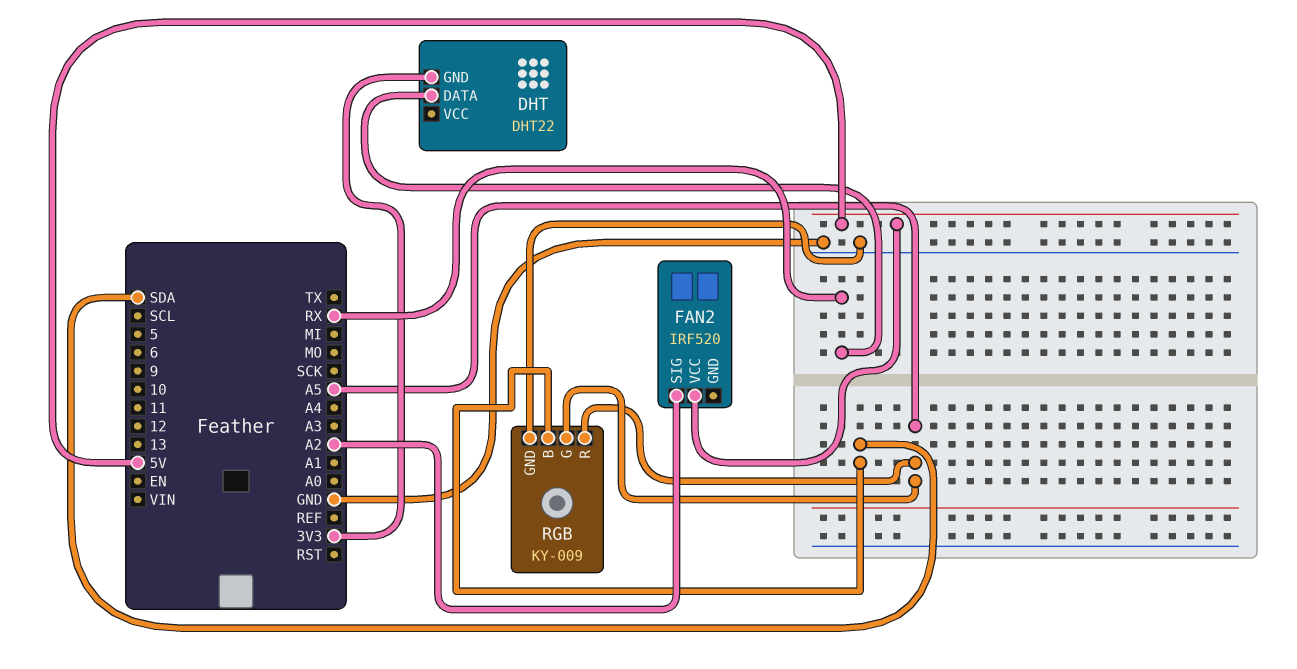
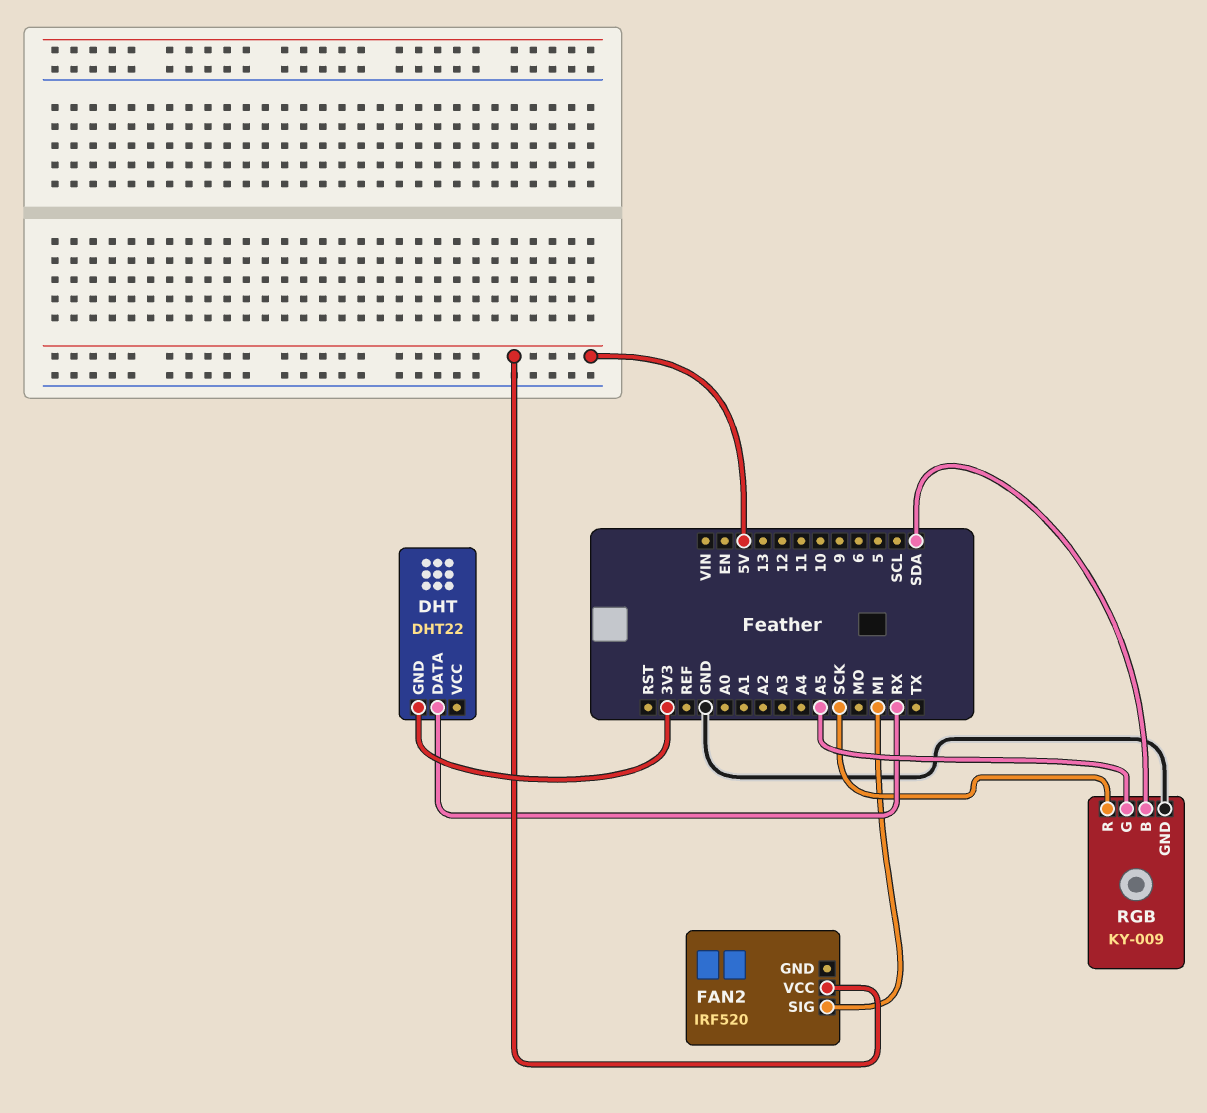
FAN2 pin SIG: A2 -> MI
RGB pin R: A5 -> SCK

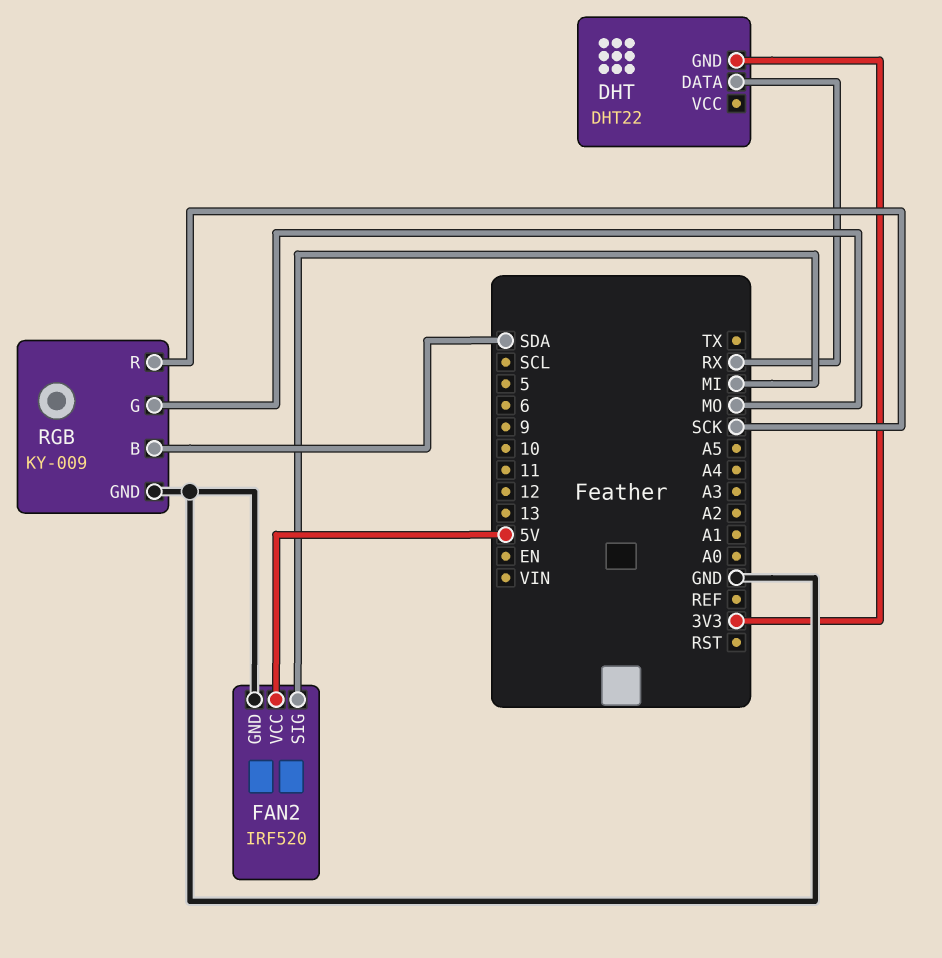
FAN2 pin GND: none -> GND
RGB pin G: A5 -> MO

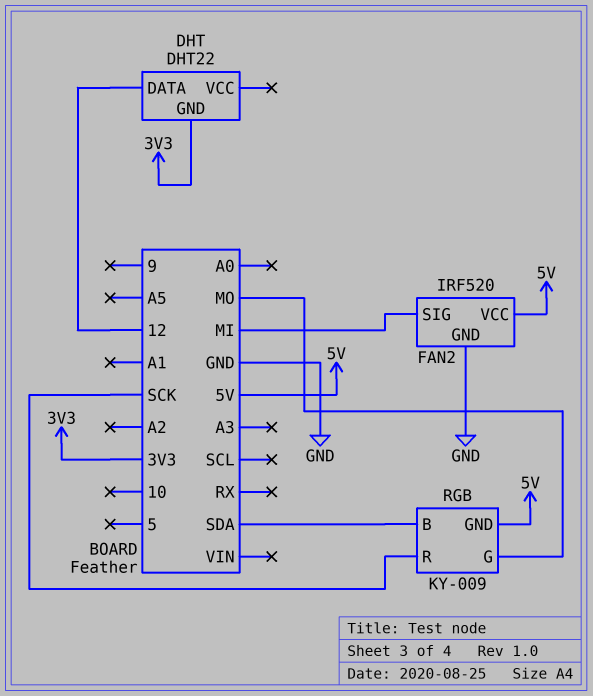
DHT pin DATA: RX -> 12
RGB pin GND: GND -> 5V

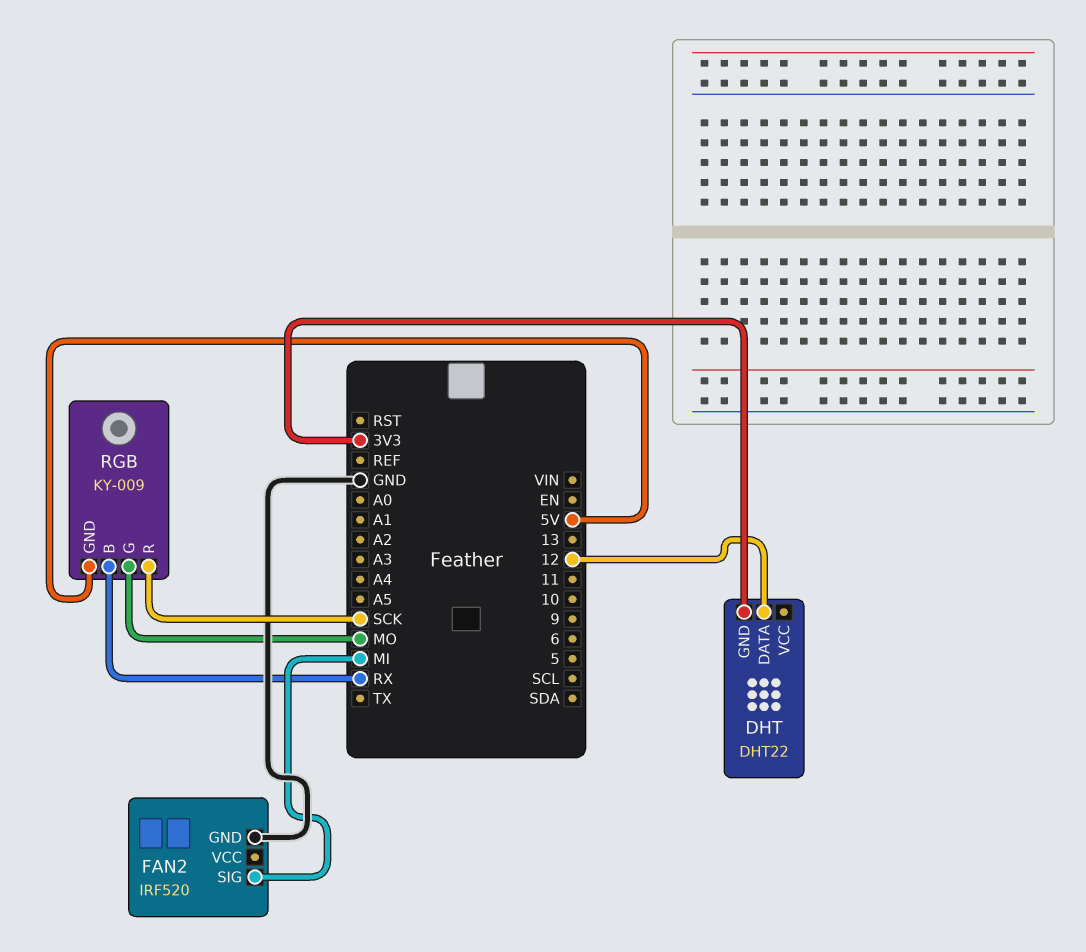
FAN2 pin VCC: 5V -> none
RGB pin B: SDA -> RX

